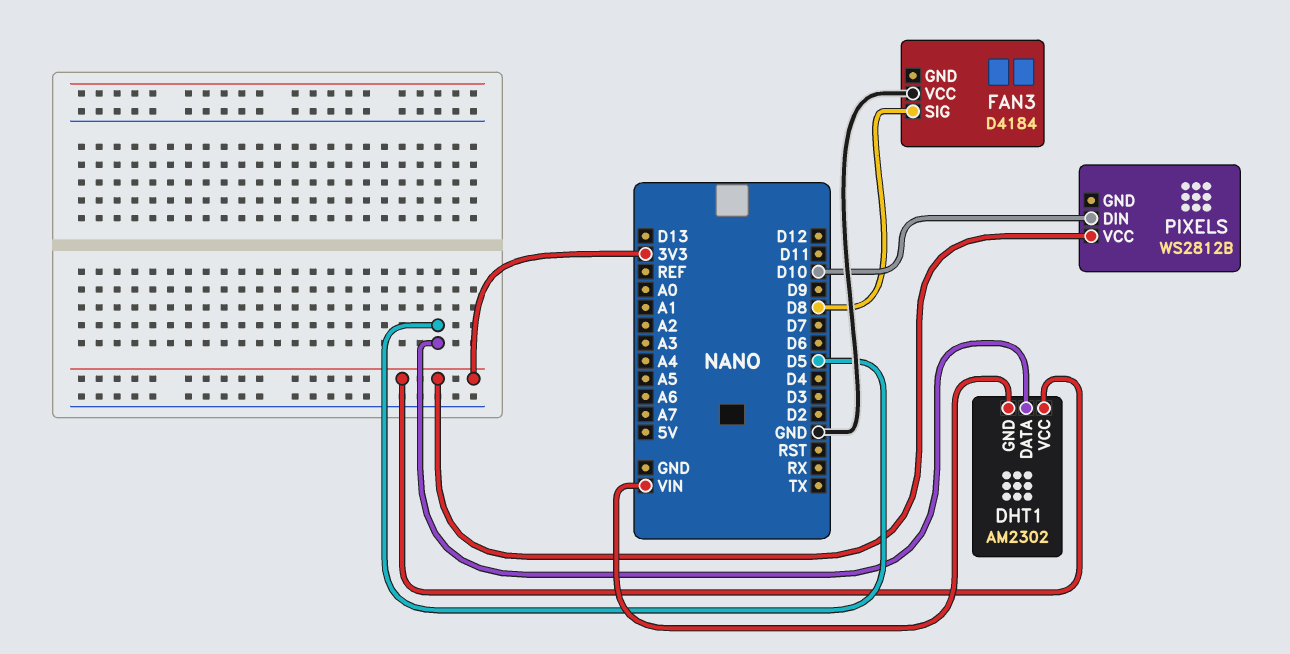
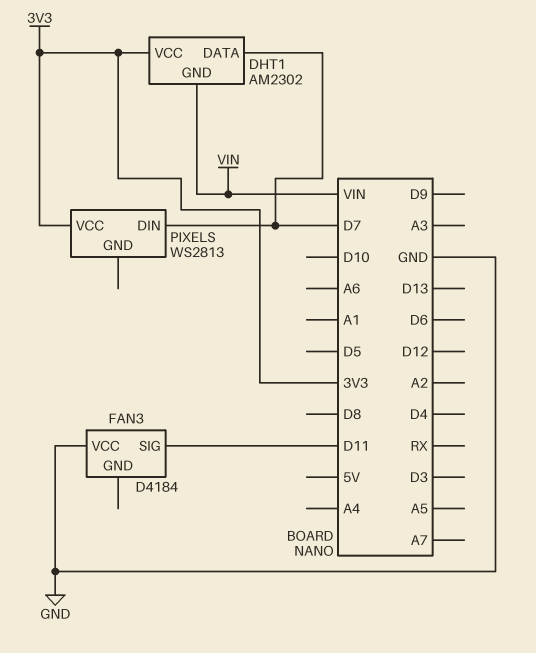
DHT1 pin DATA: D5 -> D7
FAN3 pin SIG: D8 -> D11
PIXELS: WS2812B -> WS2813
PIXELS pin DIN: D10 -> D7

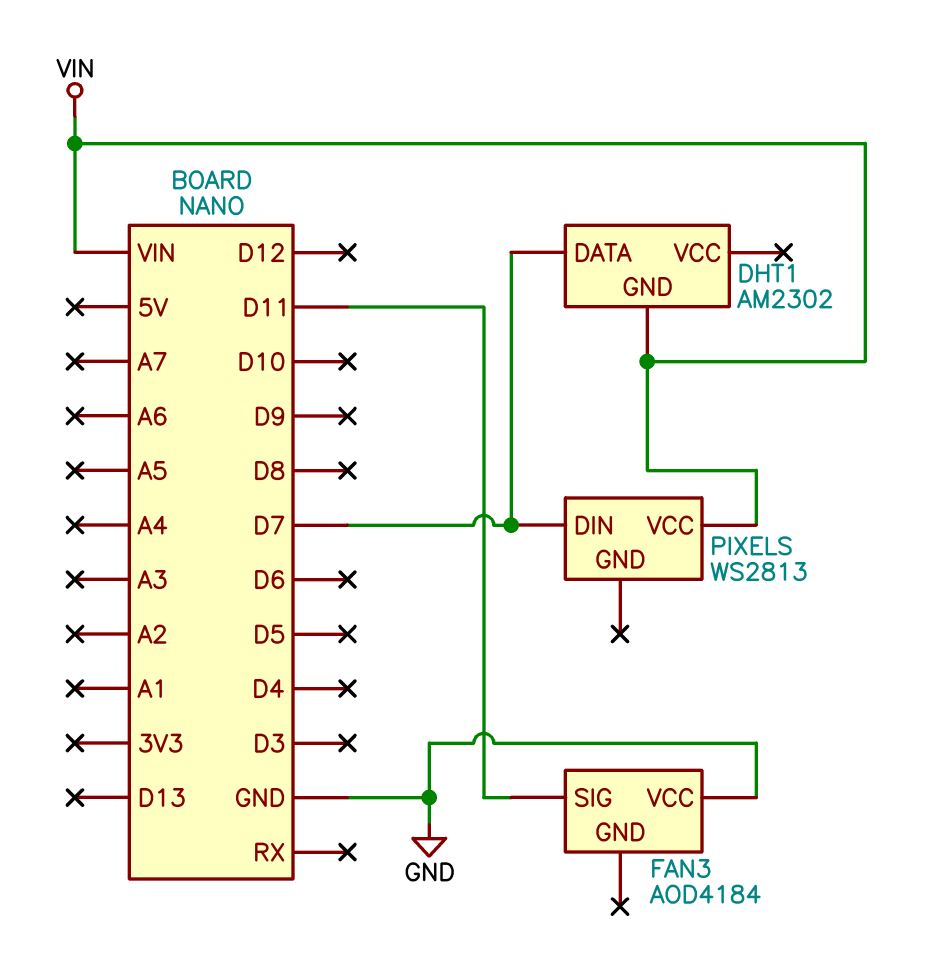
DHT1 pin VCC: 3V3 -> none
FAN3: D4184 -> AOD4184
PIXELS pin VCC: 3V3 -> VIN

